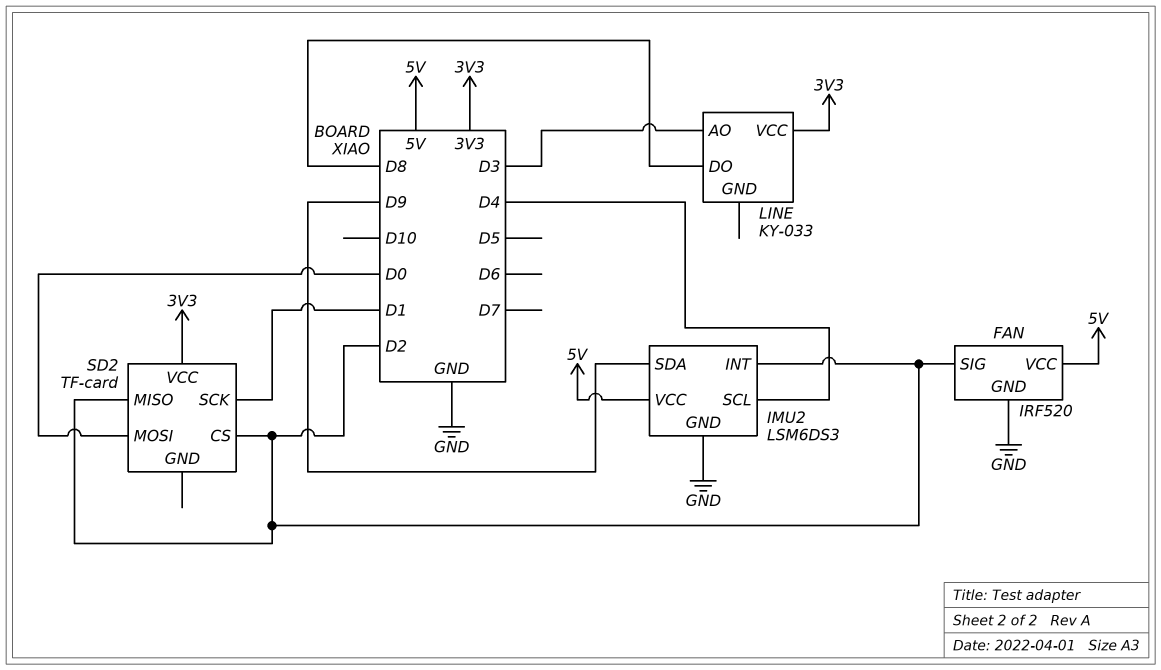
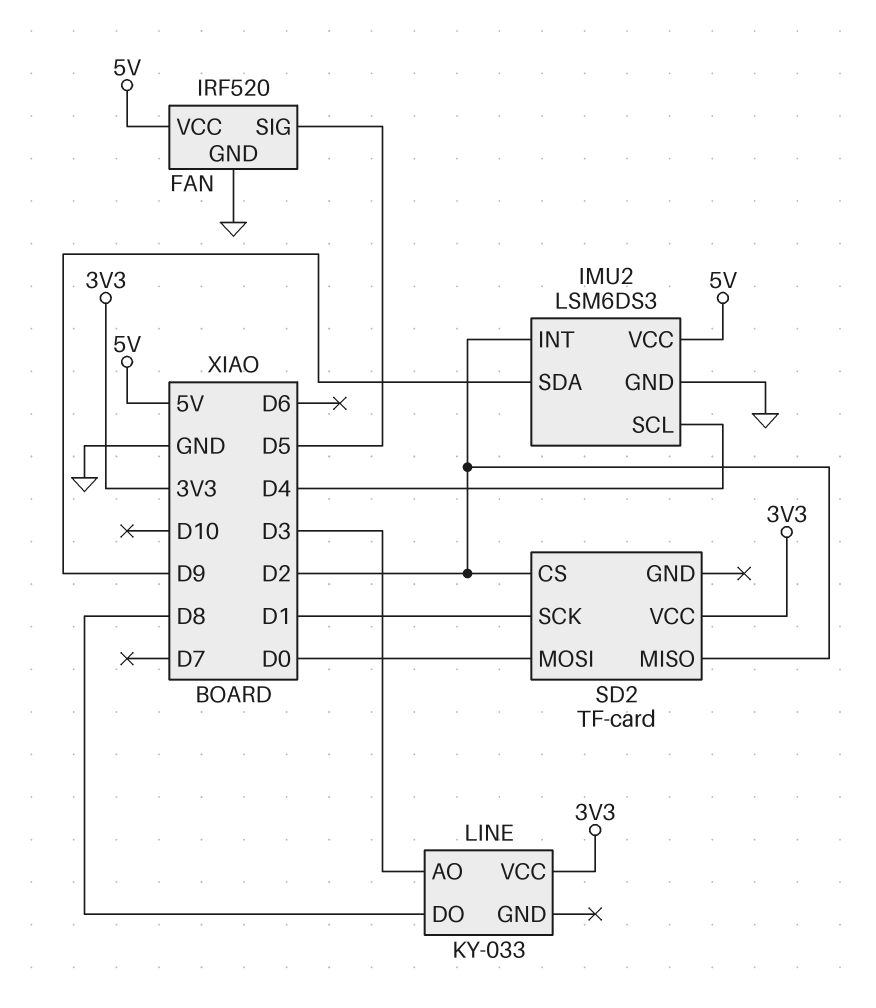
FAN pin SIG: D2 -> D5

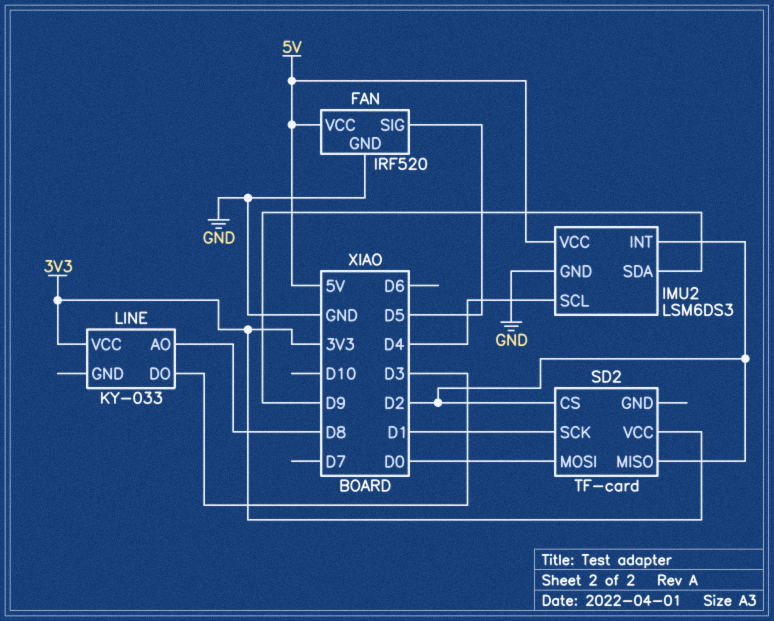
LINE pin AO: D3 -> D8
LINE pin DO: D8 -> D3

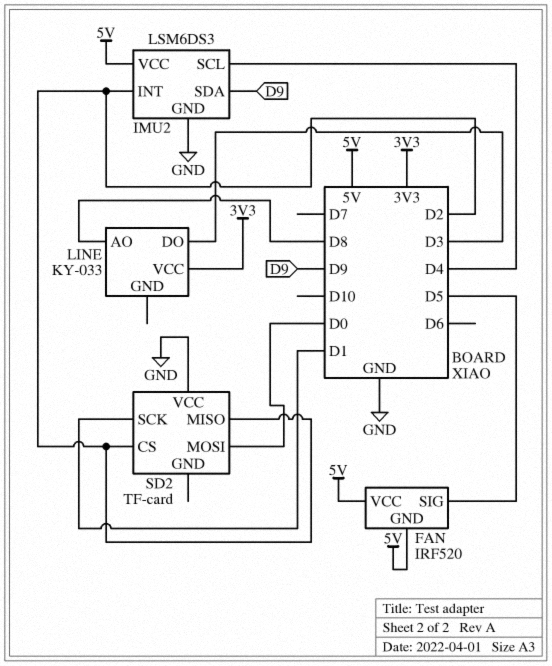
FAN pin GND: GND -> 5V
SD2 pin VCC: 3V3 -> GND

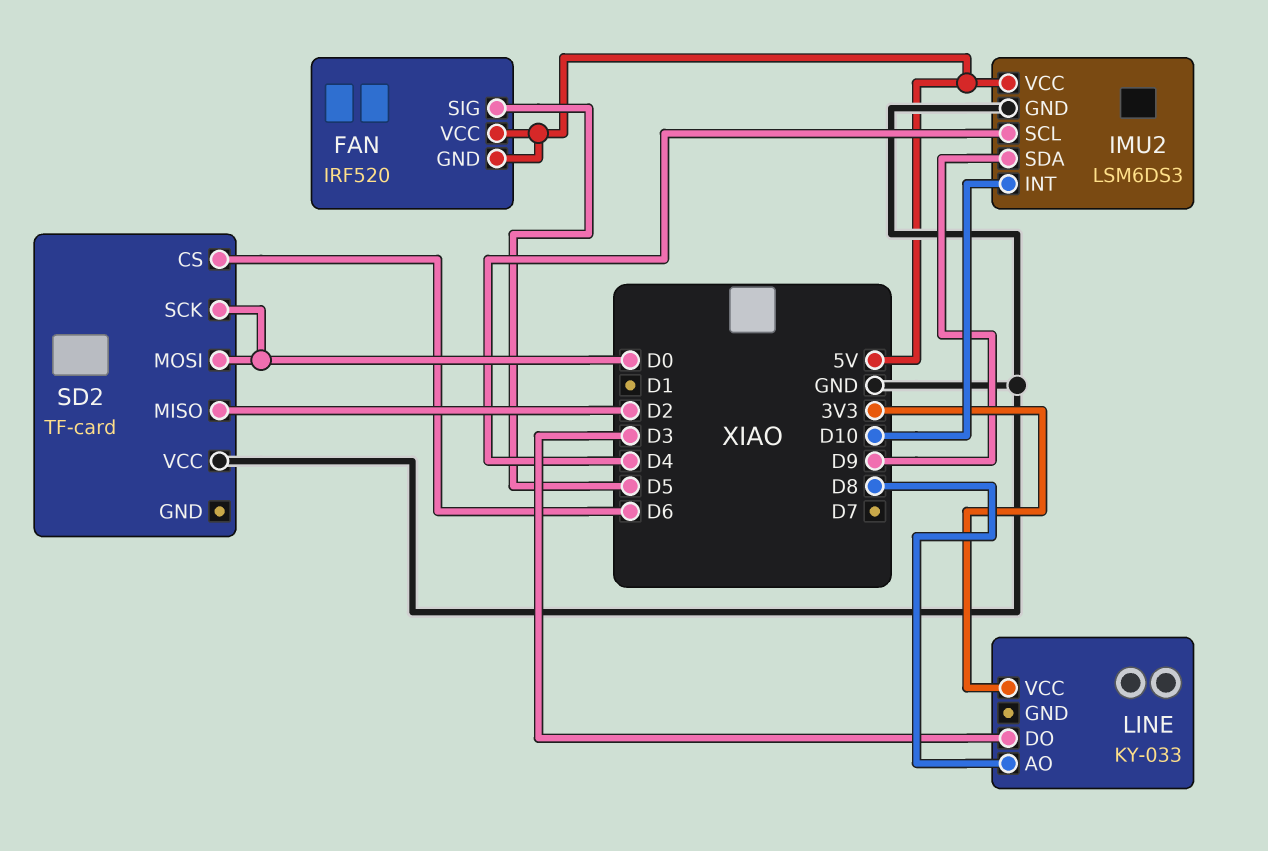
IMU2 pin INT: D2 -> D10
SD2 pin CS: D2 -> D6
SD2 pin SCK: D1 -> D0

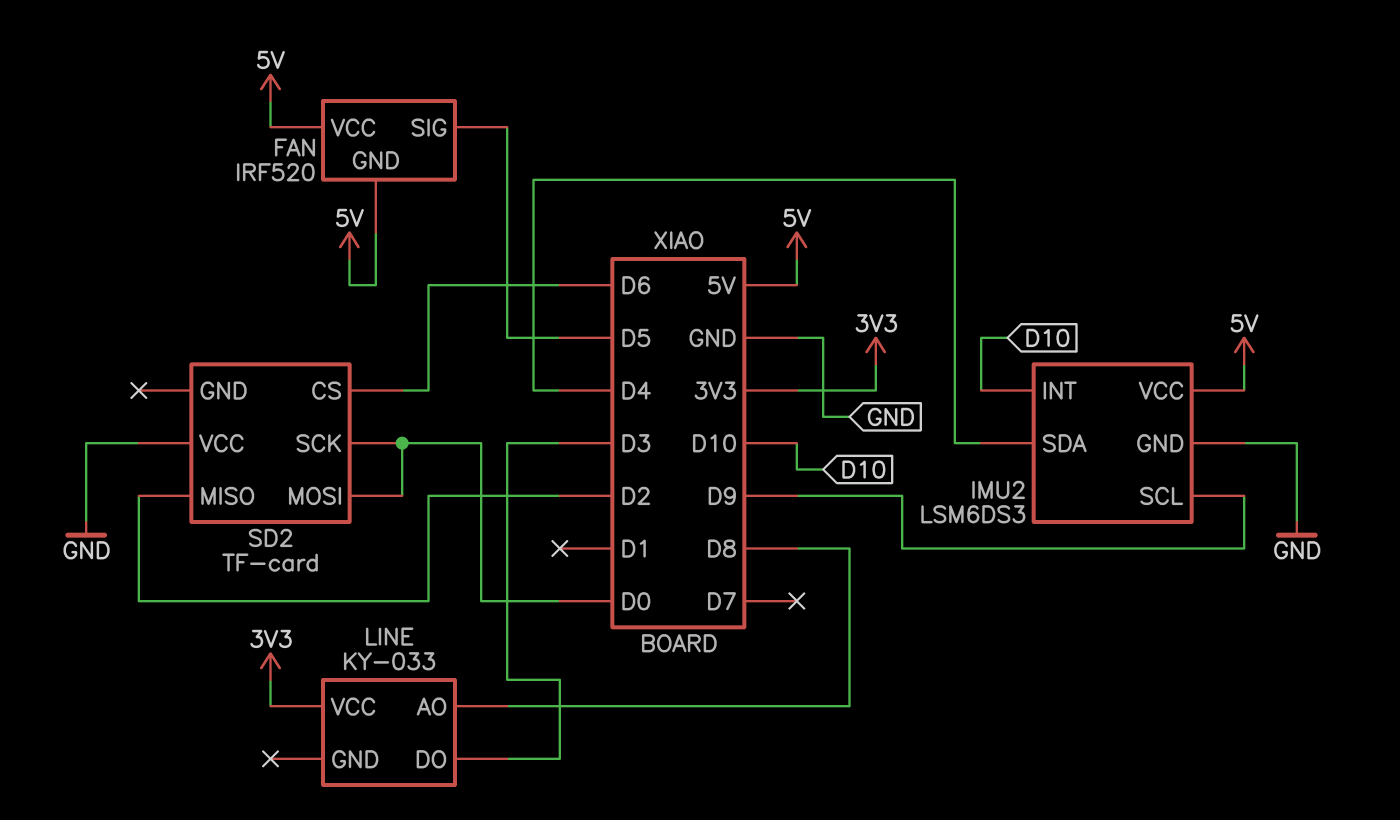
IMU2 pin SCL: D4 -> D9
IMU2 pin SDA: D9 -> D4

